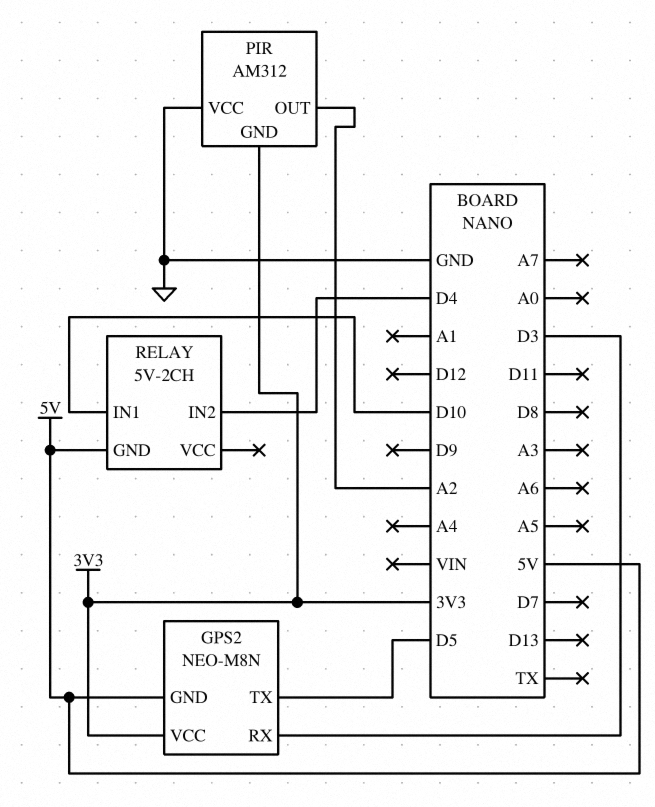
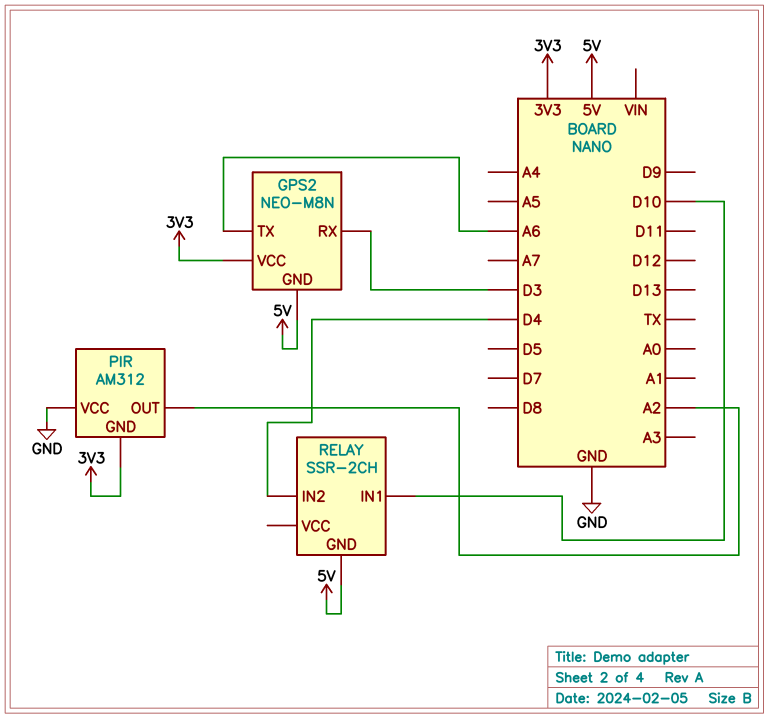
GPS2 pin TX: D5 -> A6
RELAY: 5V-2CH -> SSR-2CH

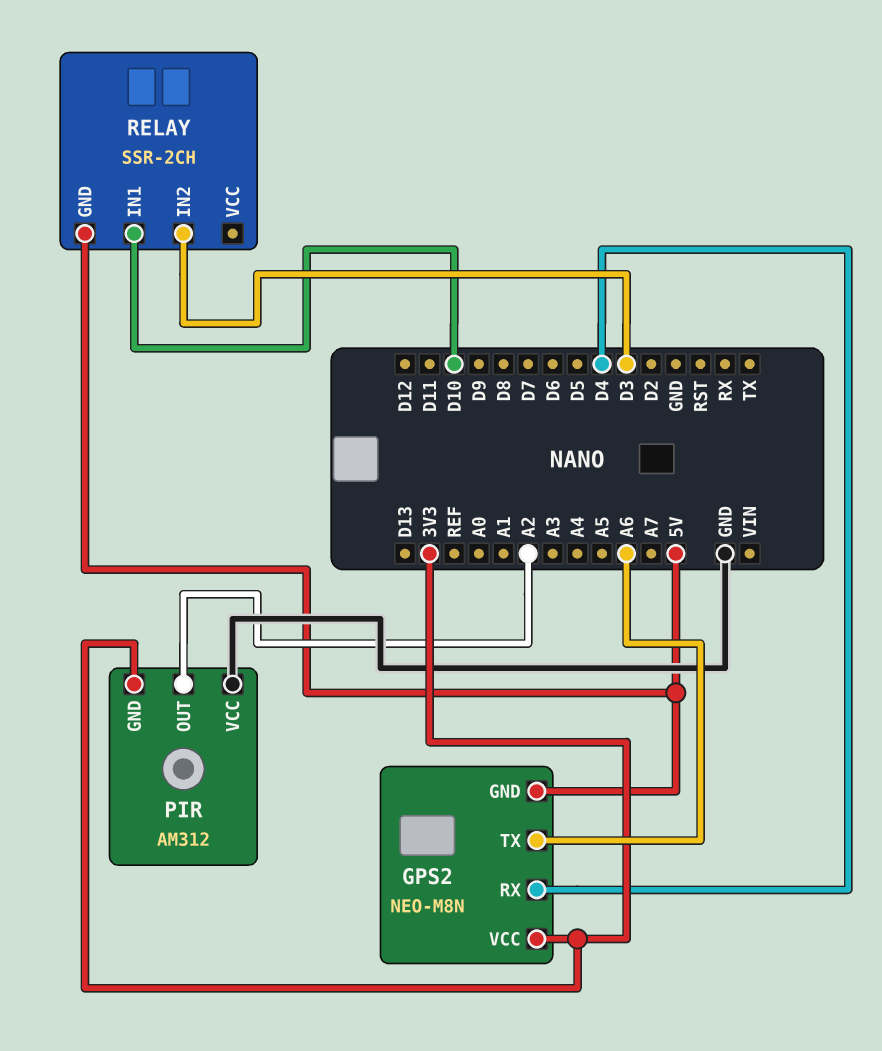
GPS2 pin RX: D3 -> D4
RELAY pin IN2: D4 -> D3

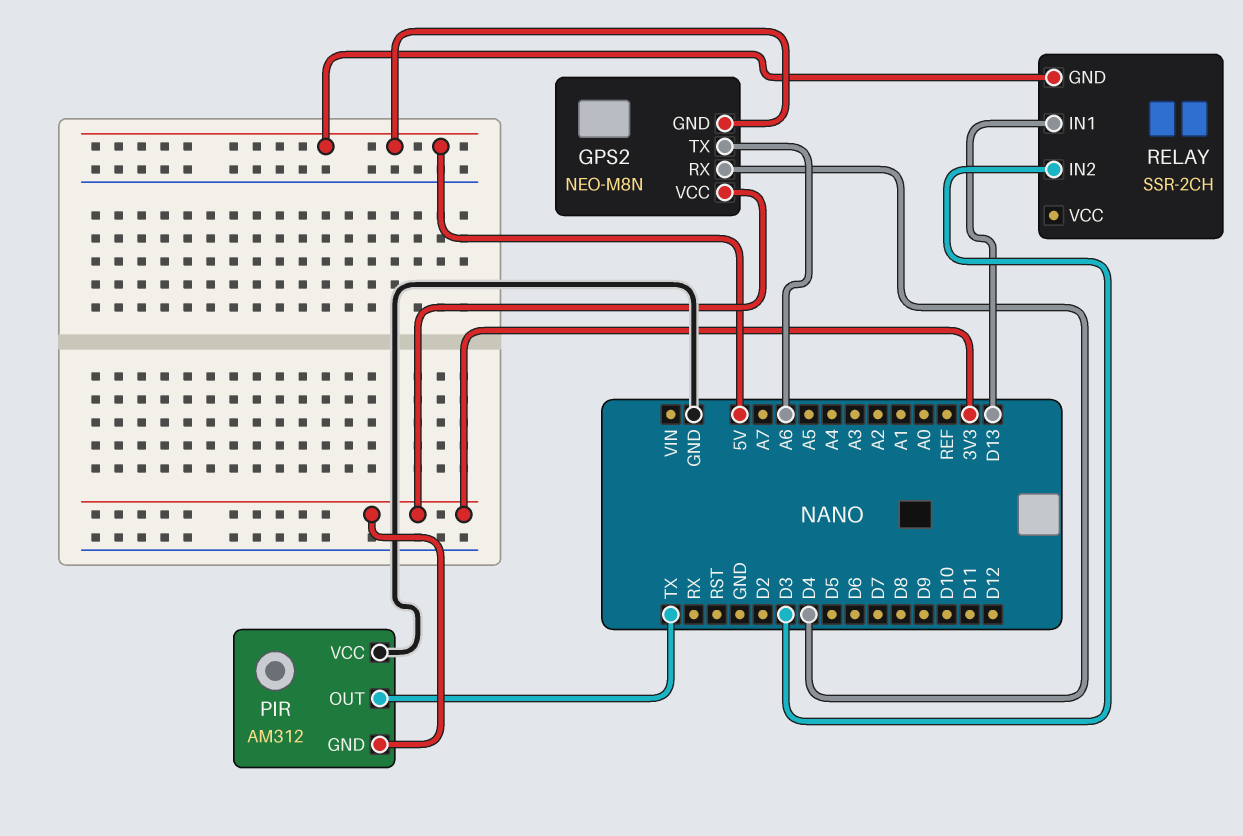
PIR pin OUT: A2 -> TX
RELAY pin IN1: D10 -> D13

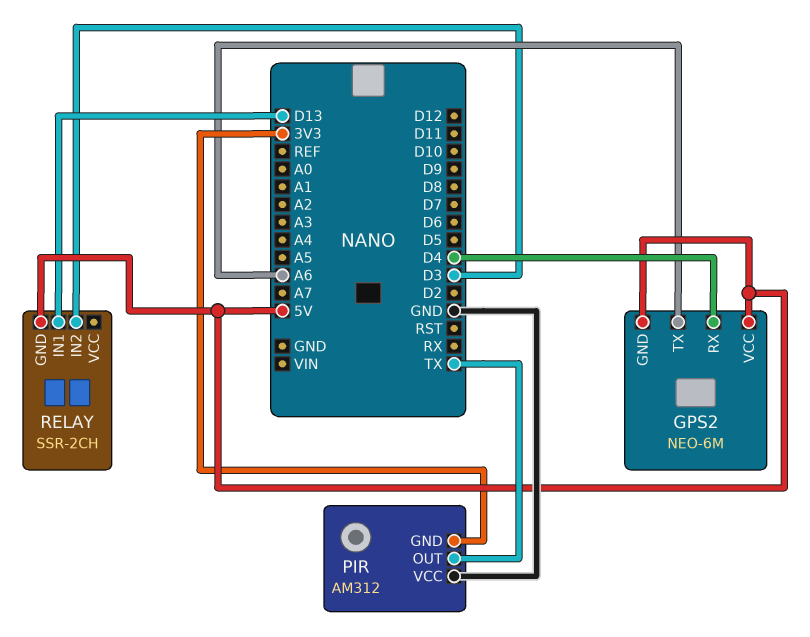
GPS2: NEO-M8N -> NEO-6M
GPS2 pin VCC: 3V3 -> 5V

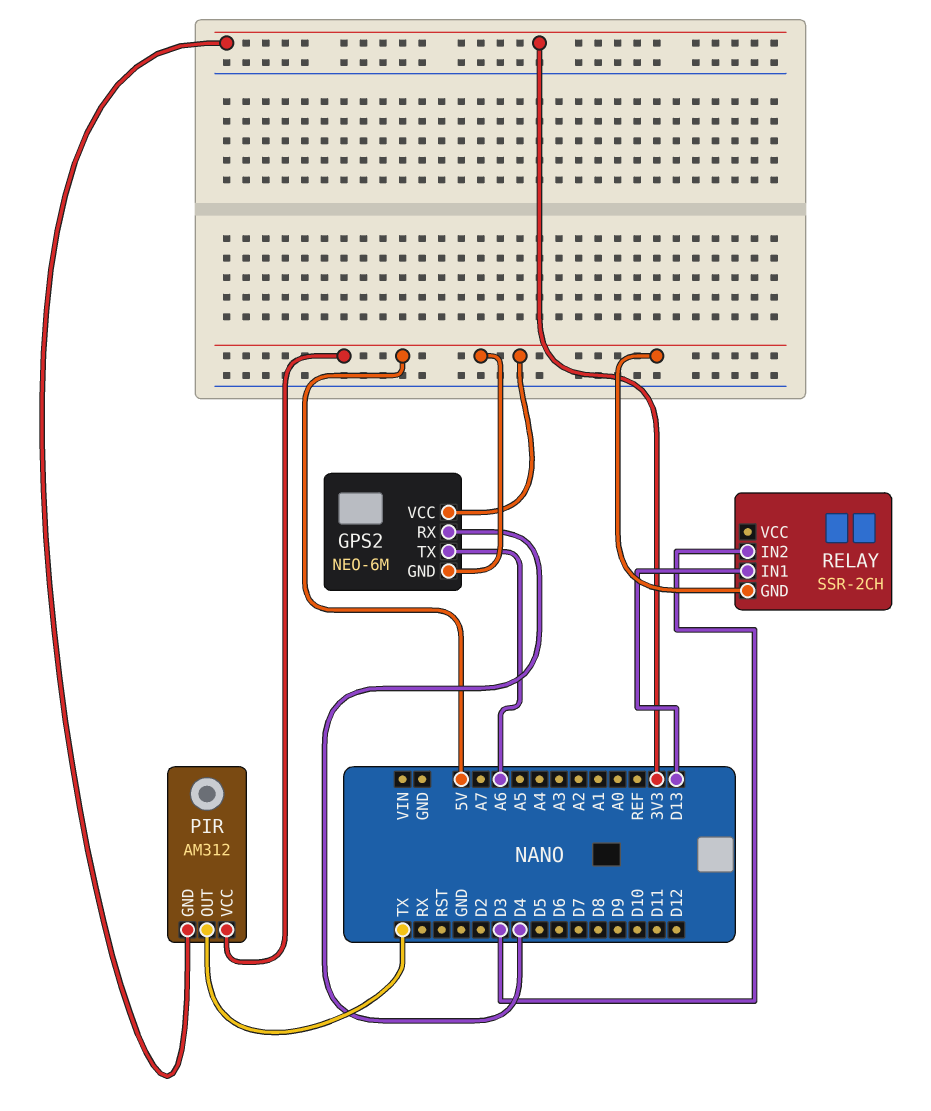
PIR pin VCC: GND -> 5V

